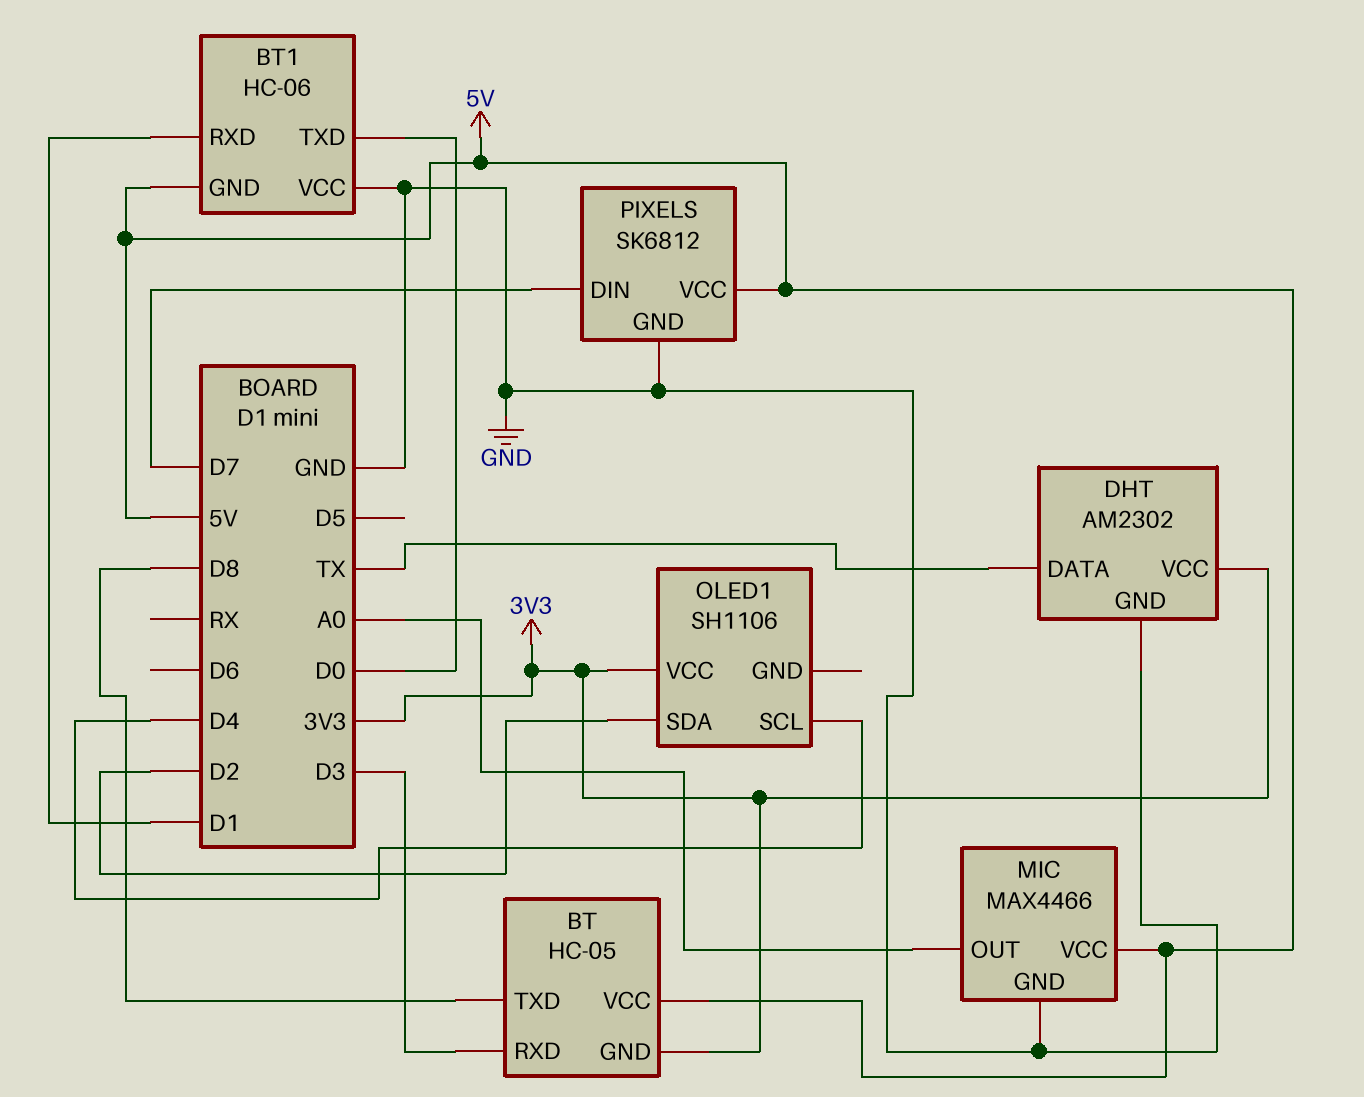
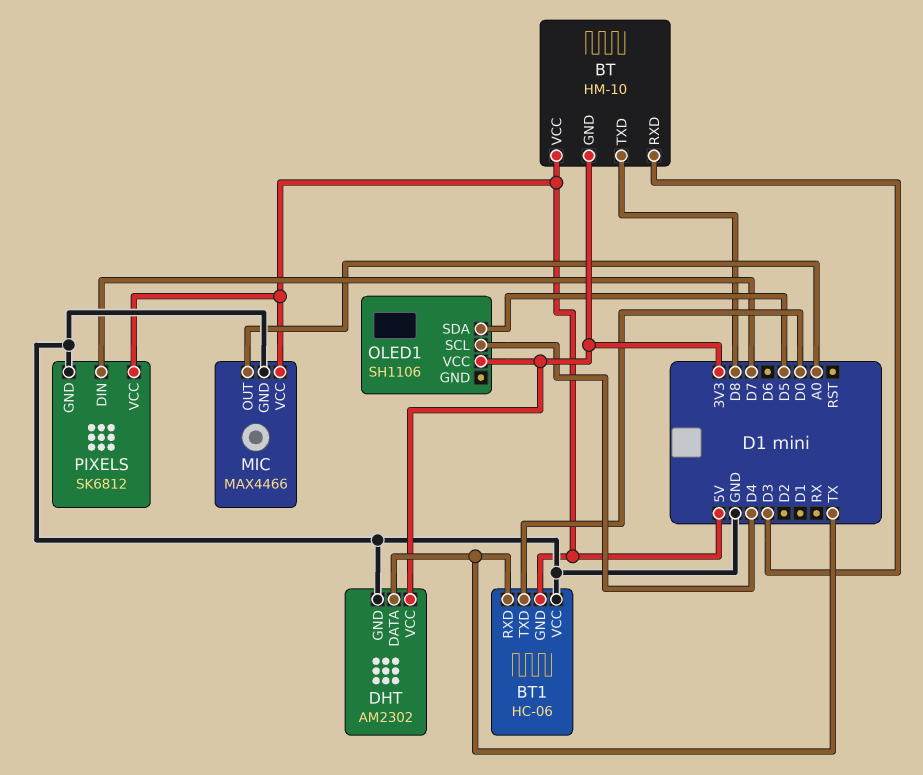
BT: HC-05 -> HM-10
BT1 pin RXD: D1 -> TX
OLED1 pin SDA: D2 -> D5

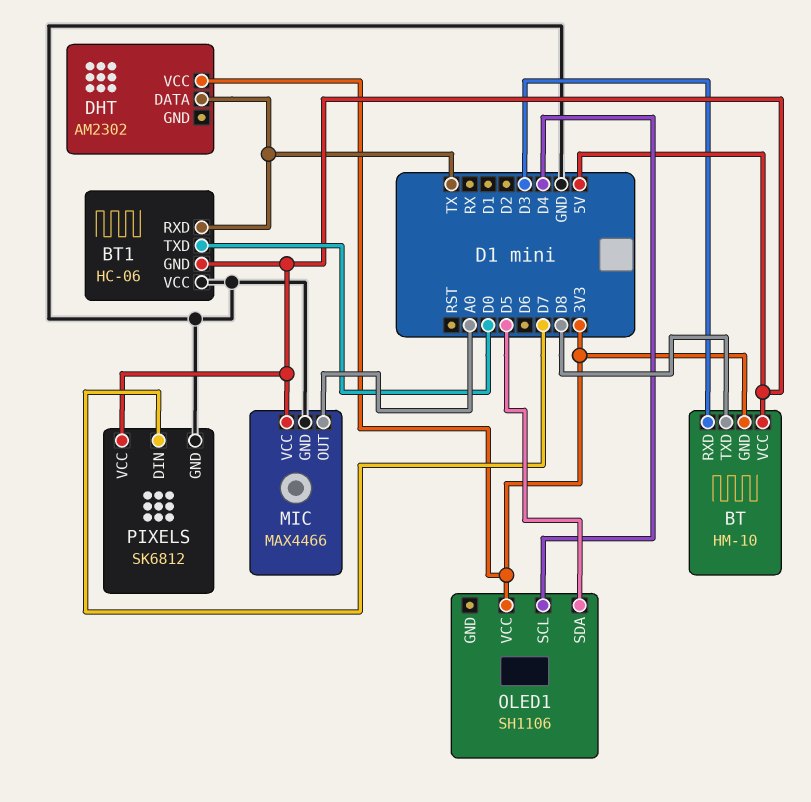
DHT pin GND: GND -> none

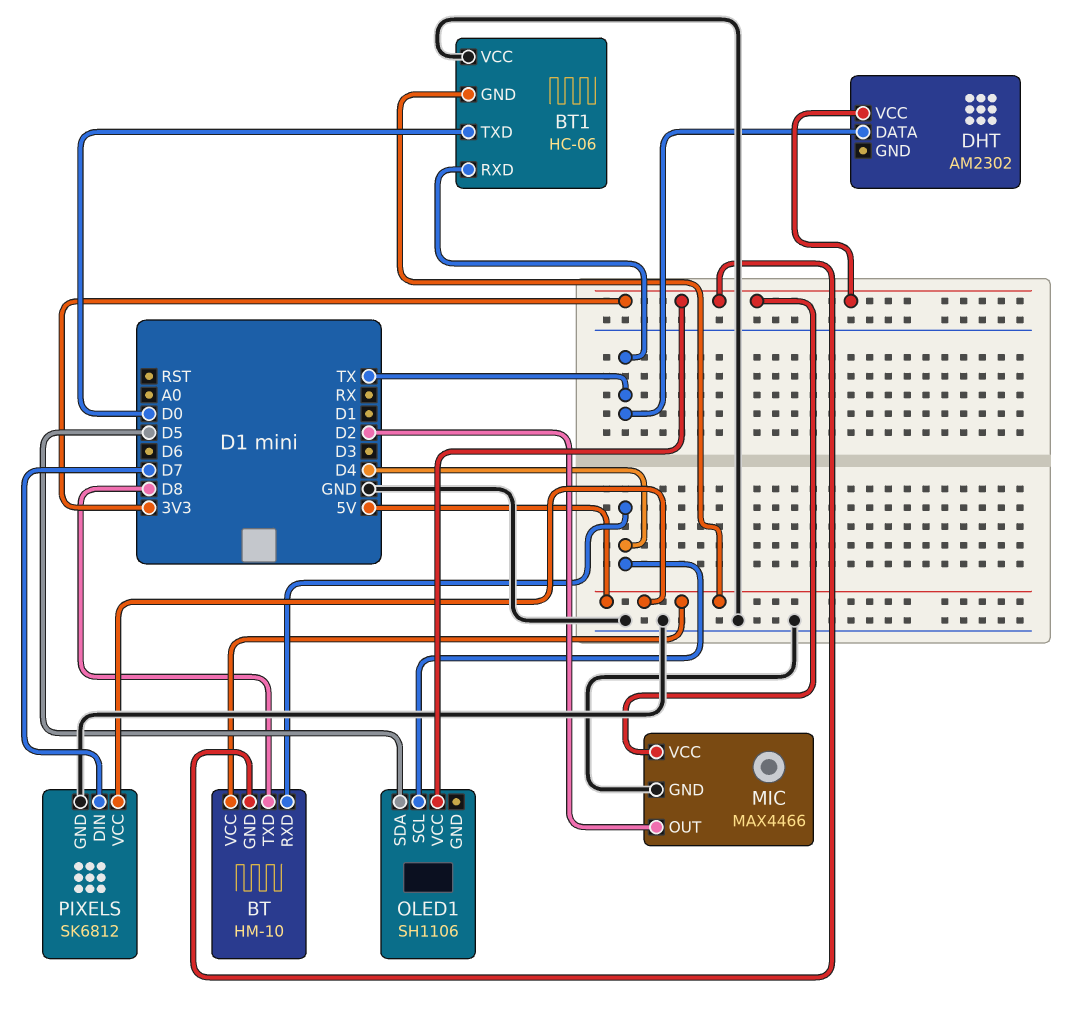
BT pin RXD: D3 -> D4
MIC pin OUT: A0 -> D2
MIC pin VCC: 5V -> 3V3

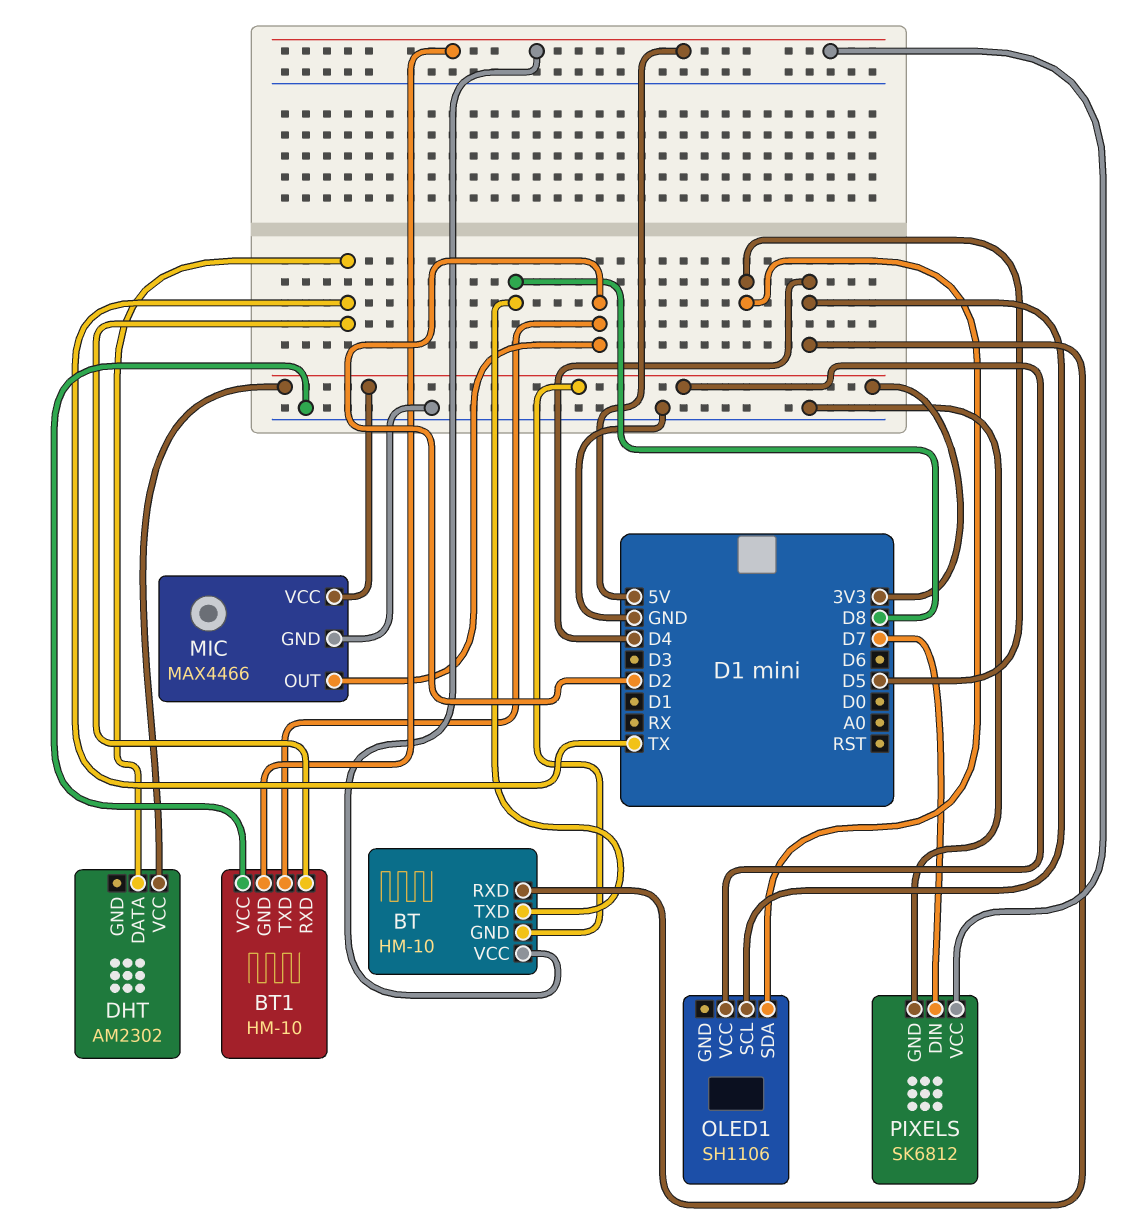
BT1: HC-06 -> HM-10
BT1 pin TXD: D0 -> D2

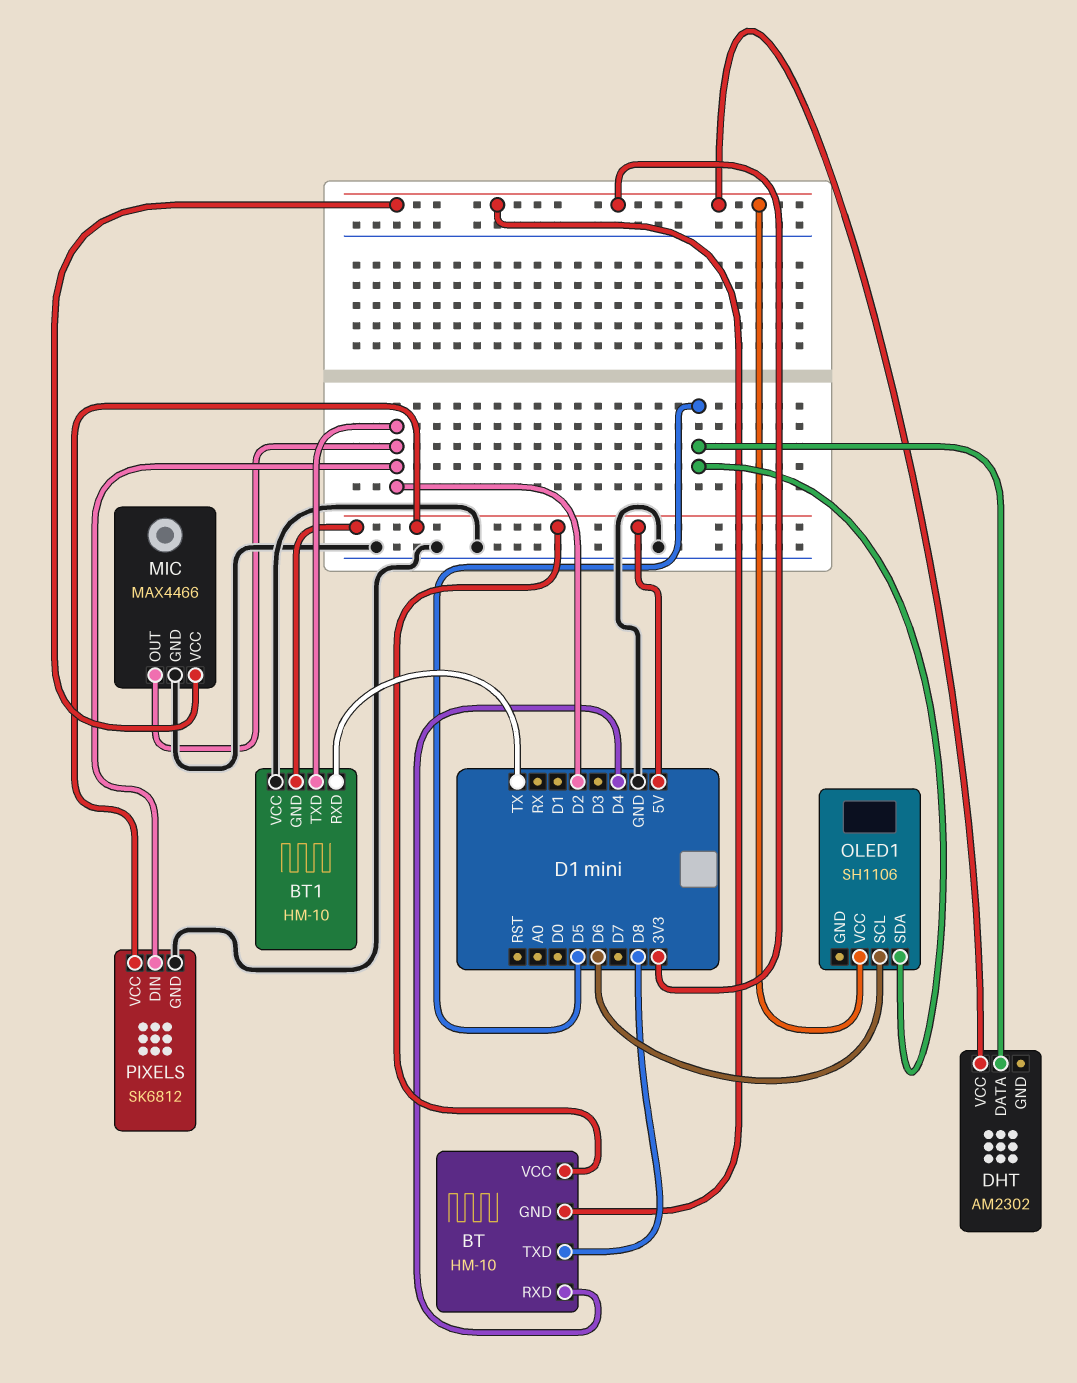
DHT pin DATA: TX -> D5
OLED1 pin SCL: D4 -> D6
PIXELS pin DIN: D7 -> D2

